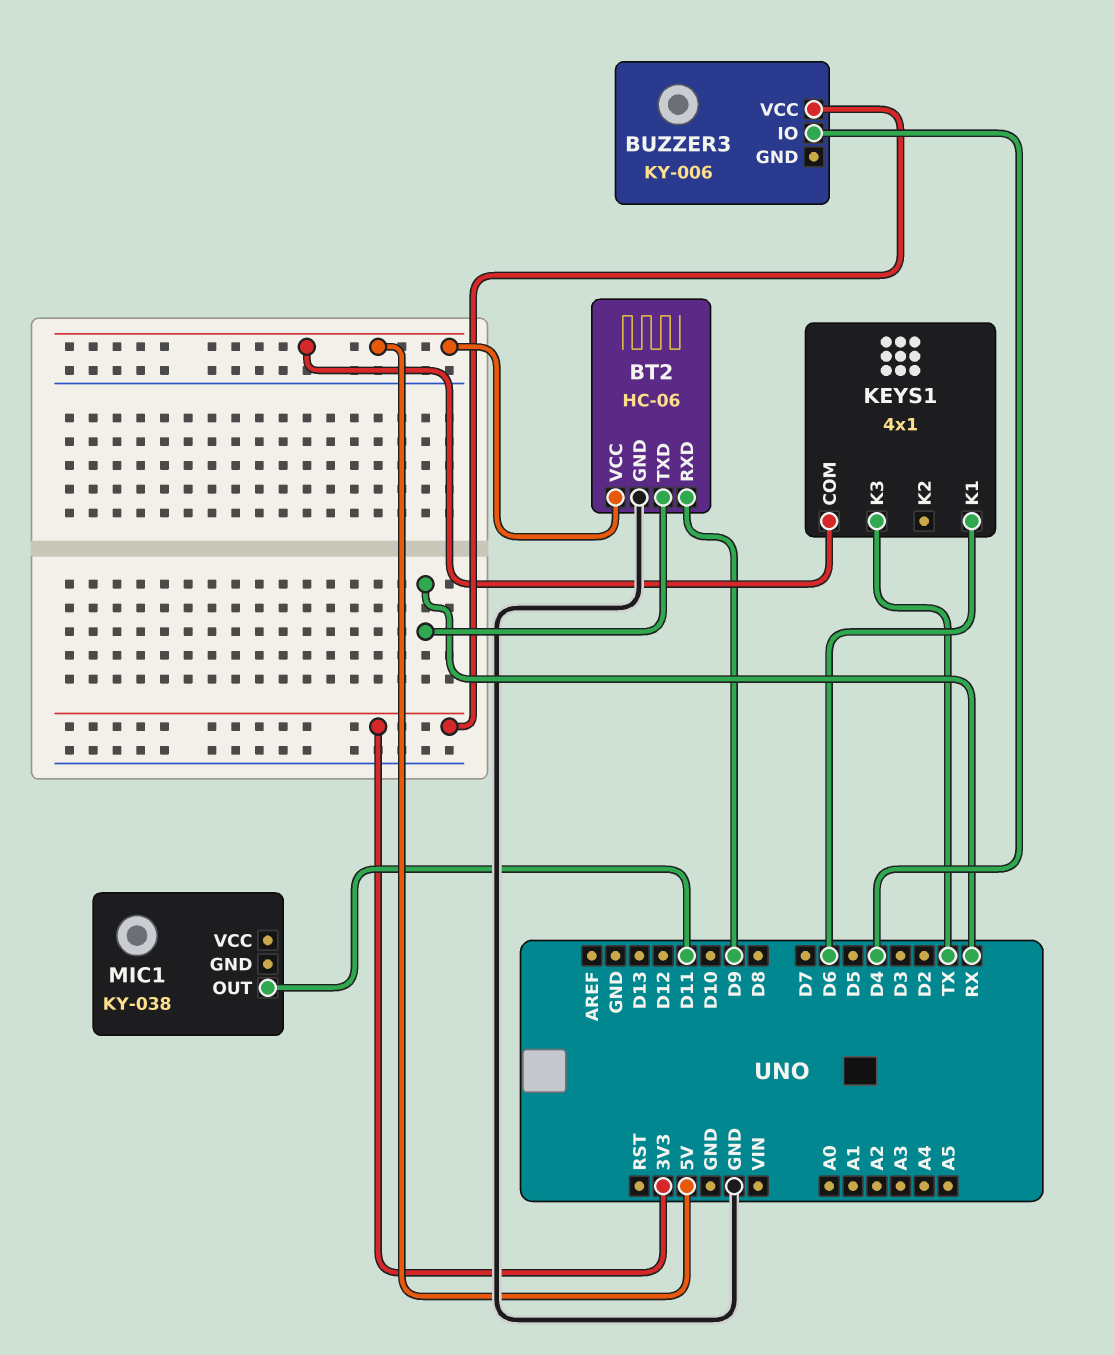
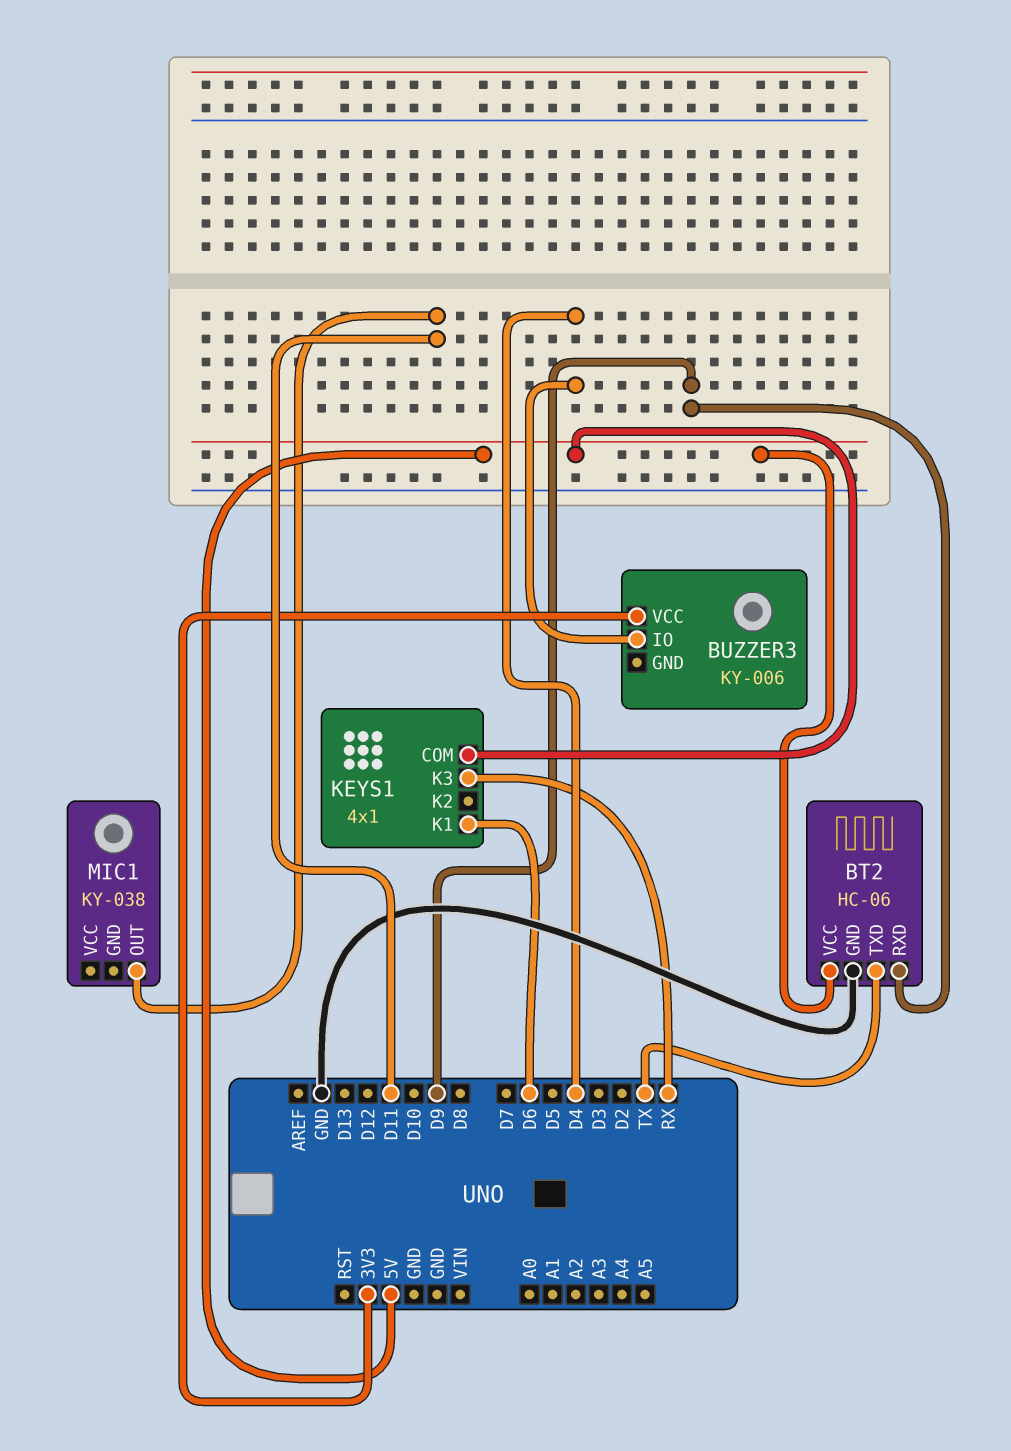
BT2 pin TXD: RX -> TX
KEYS1 pin K3: TX -> RX

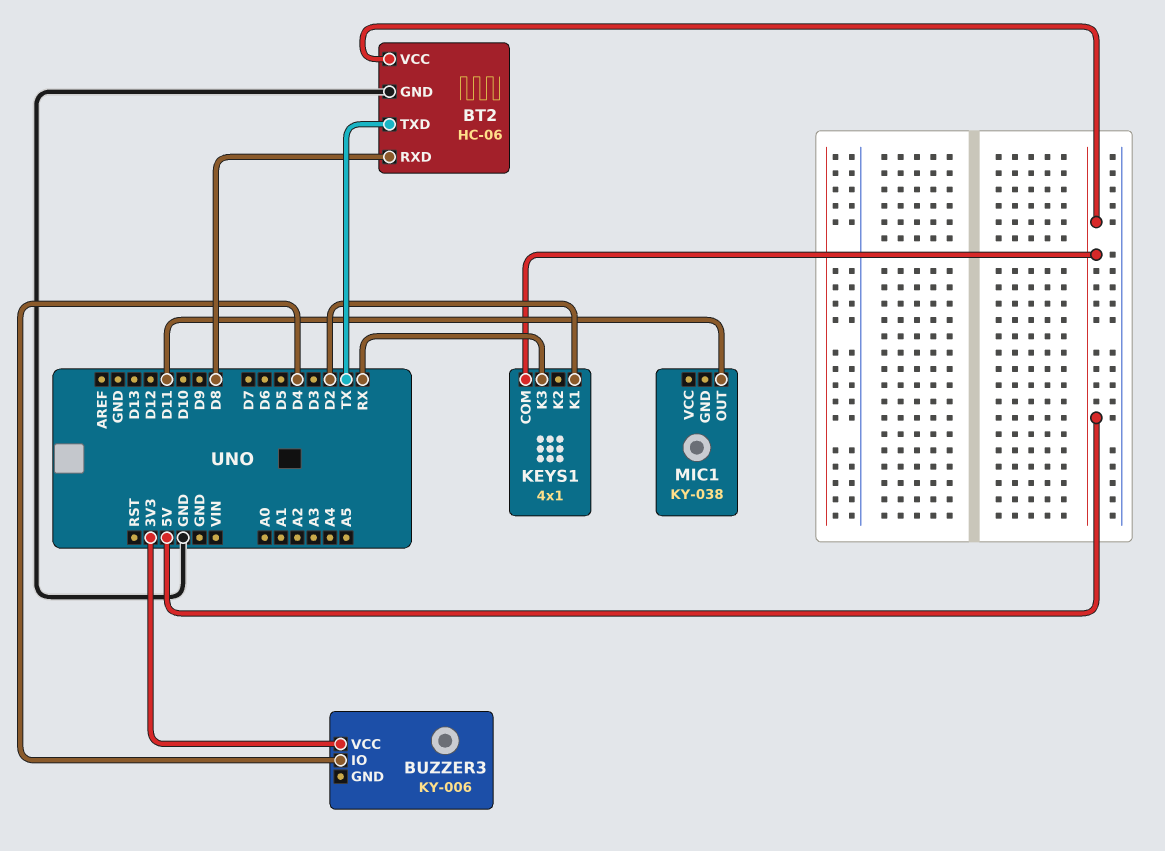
BT2 pin RXD: D9 -> D8
KEYS1 pin K1: D6 -> D2

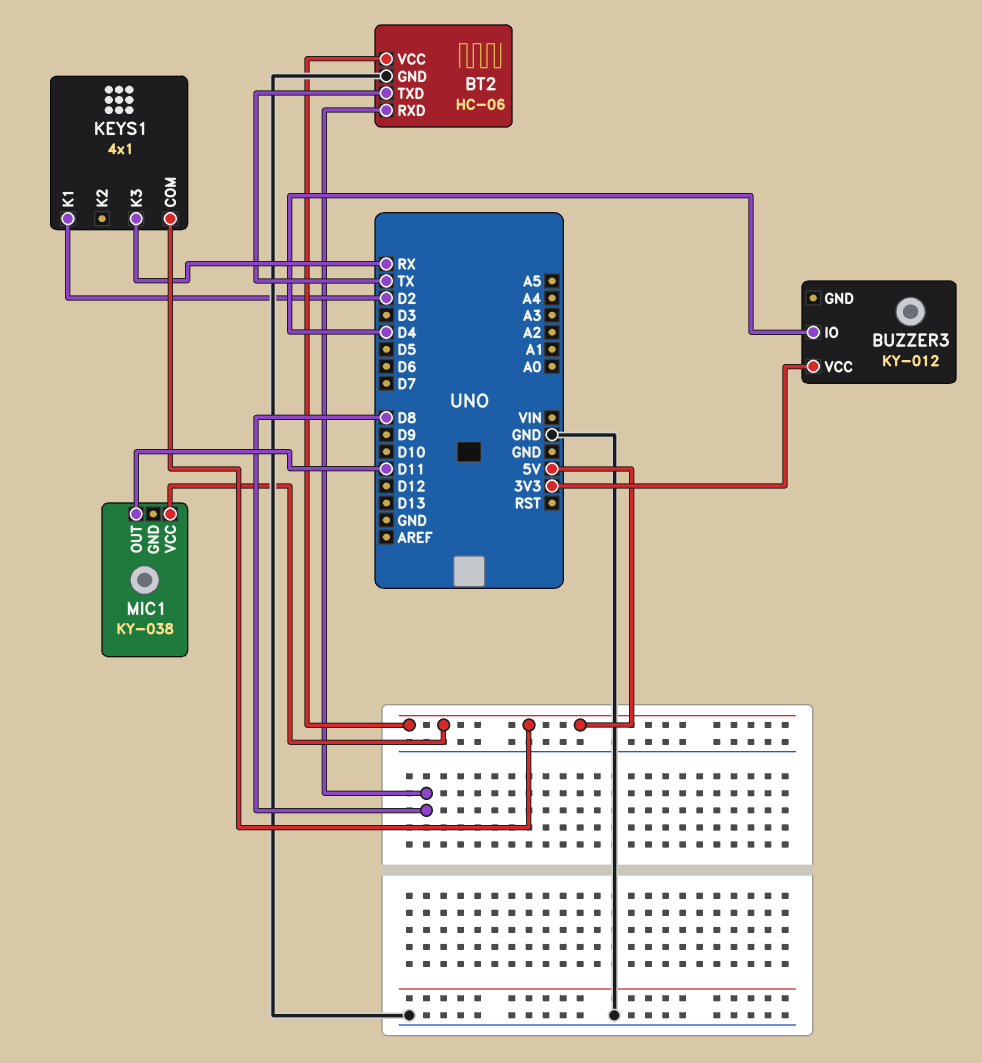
BUZZER3: KY-006 -> KY-012
MIC1 pin VCC: none -> 5V

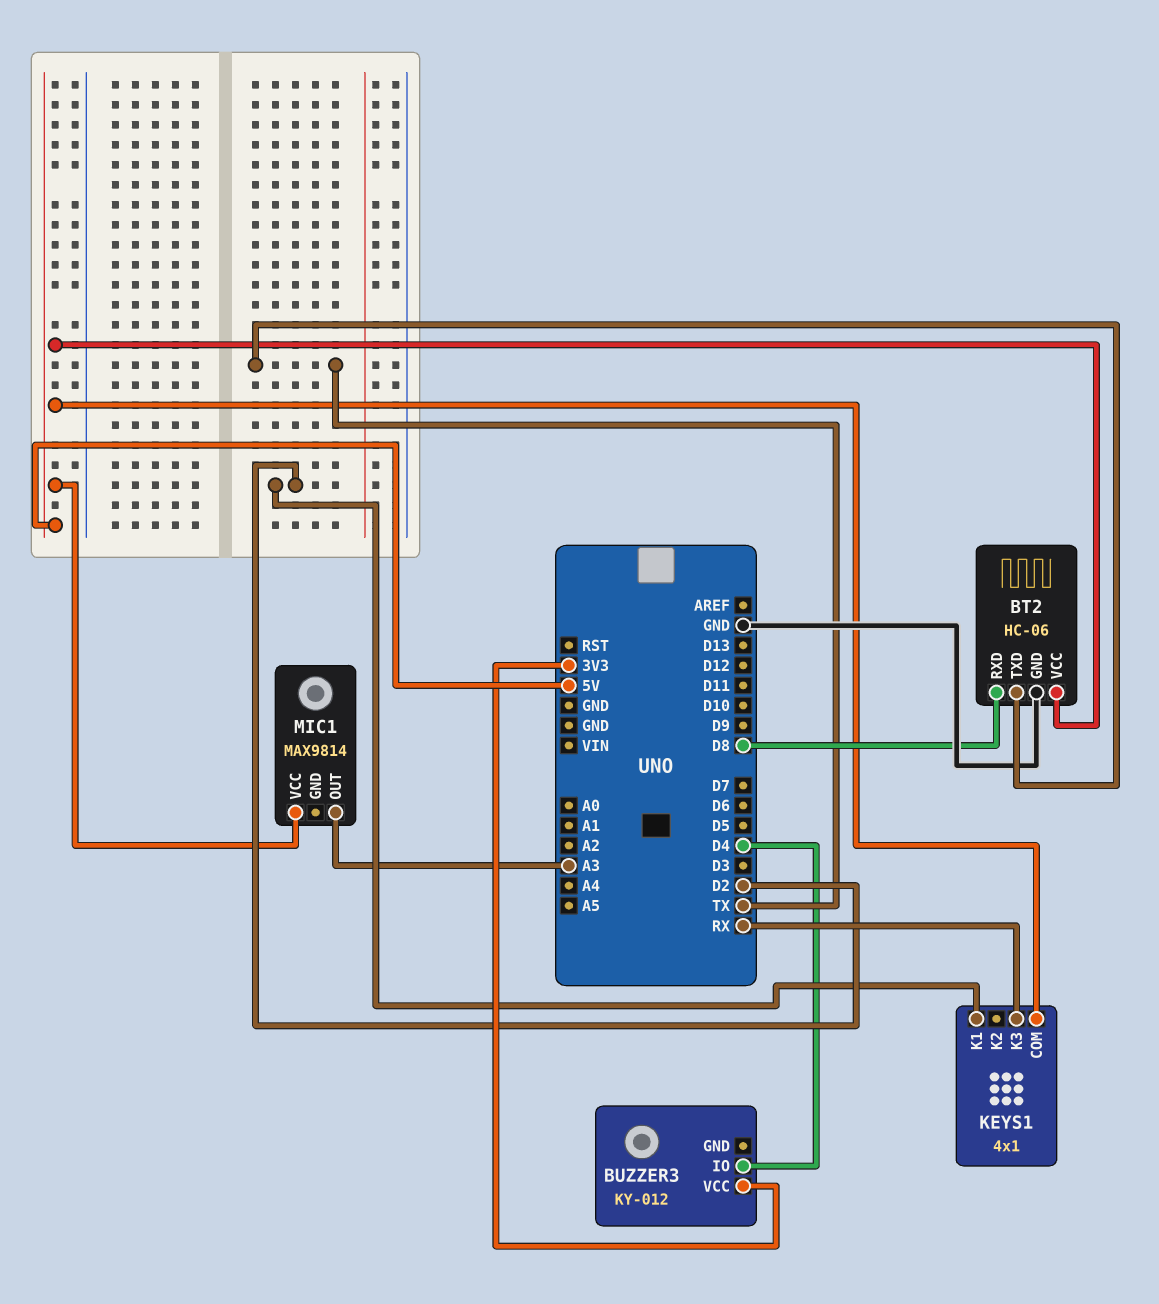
MIC1: KY-038 -> MAX9814
MIC1 pin OUT: D11 -> A3

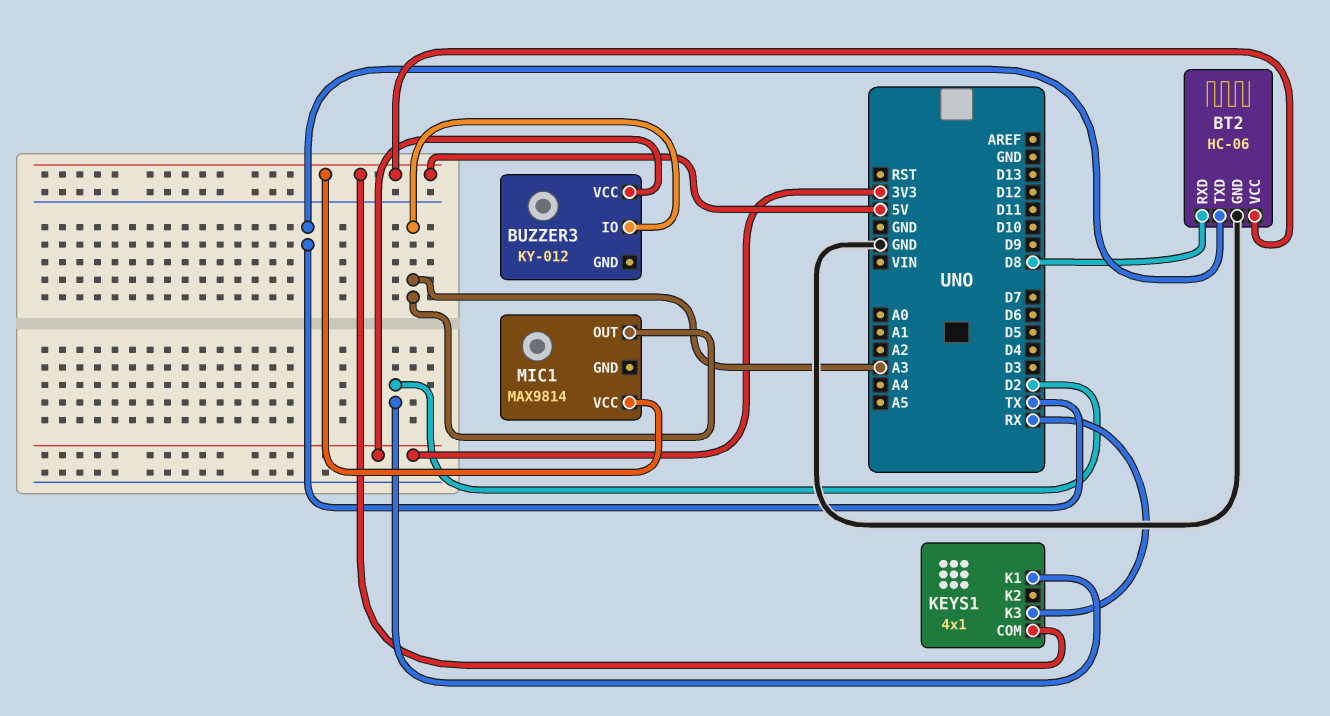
BUZZER3 pin IO: D4 -> A3

